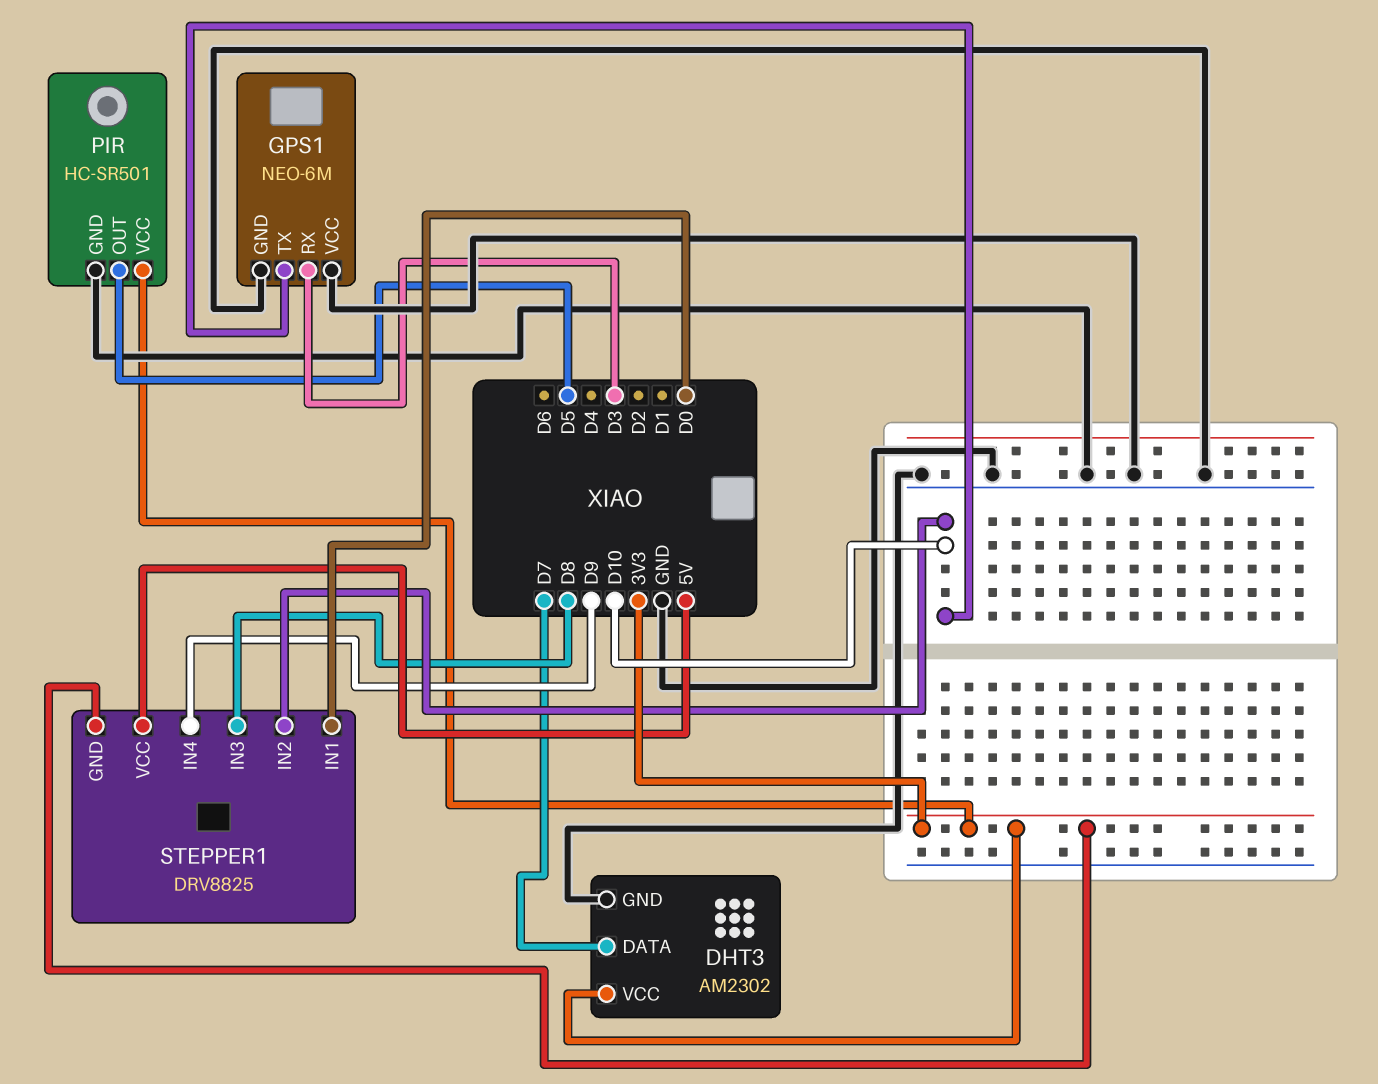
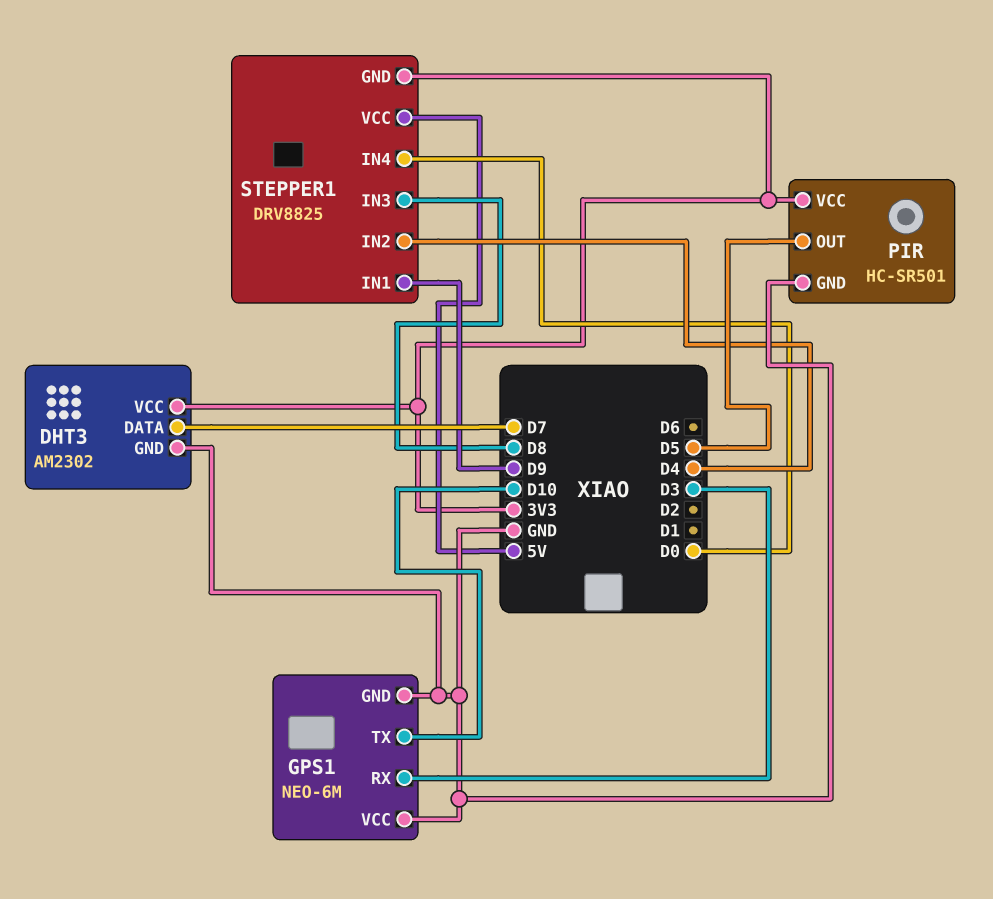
STEPPER1 pin IN1: D0 -> D9
STEPPER1 pin IN2: D10 -> D4
STEPPER1 pin IN4: D9 -> D0

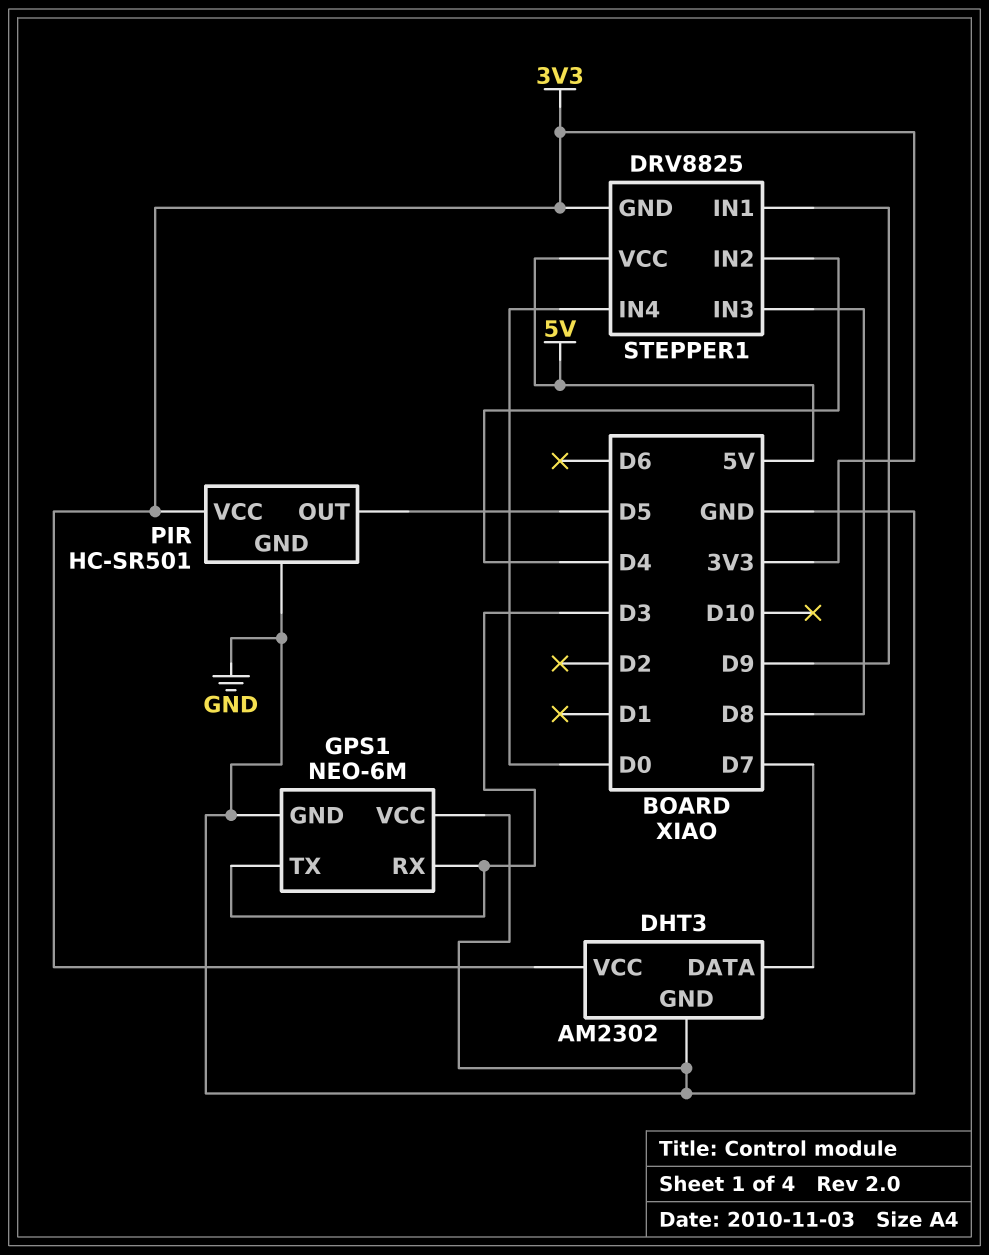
GPS1 pin TX: D10 -> D3

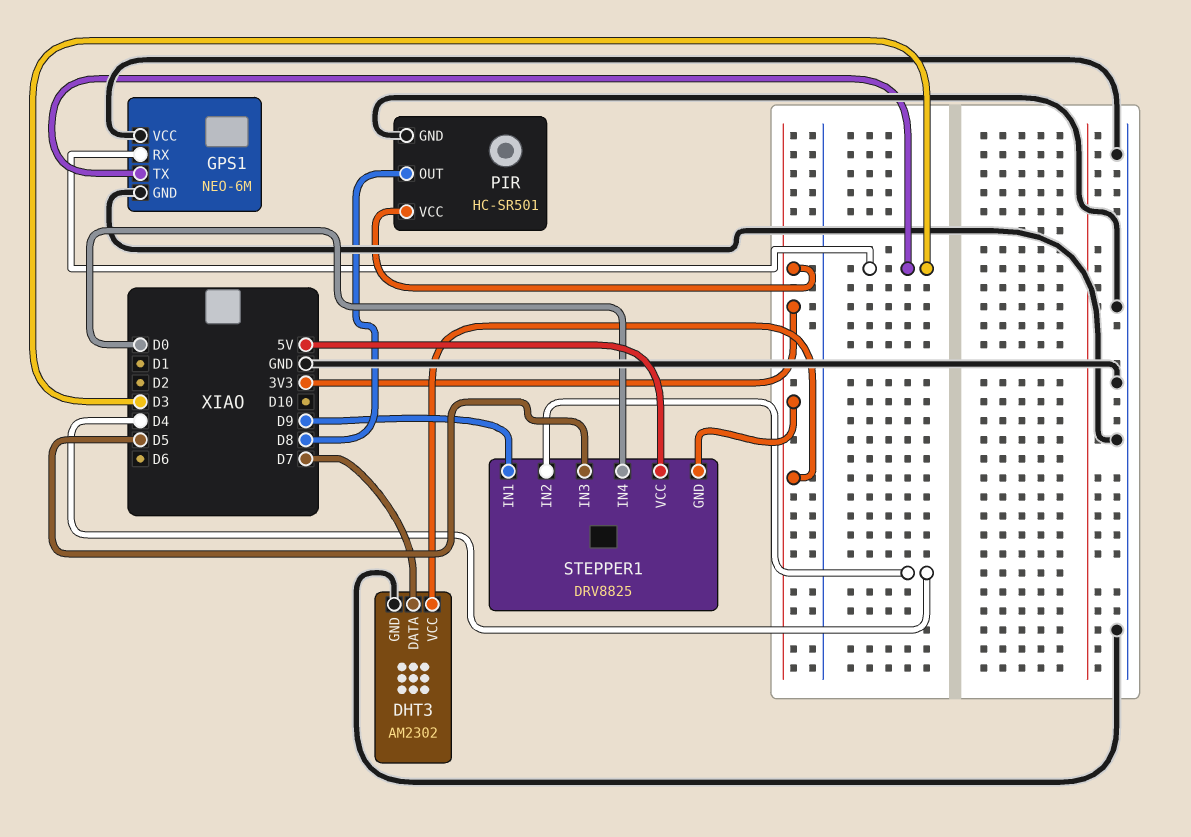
PIR pin OUT: D5 -> D8
STEPPER1 pin IN3: D8 -> D5

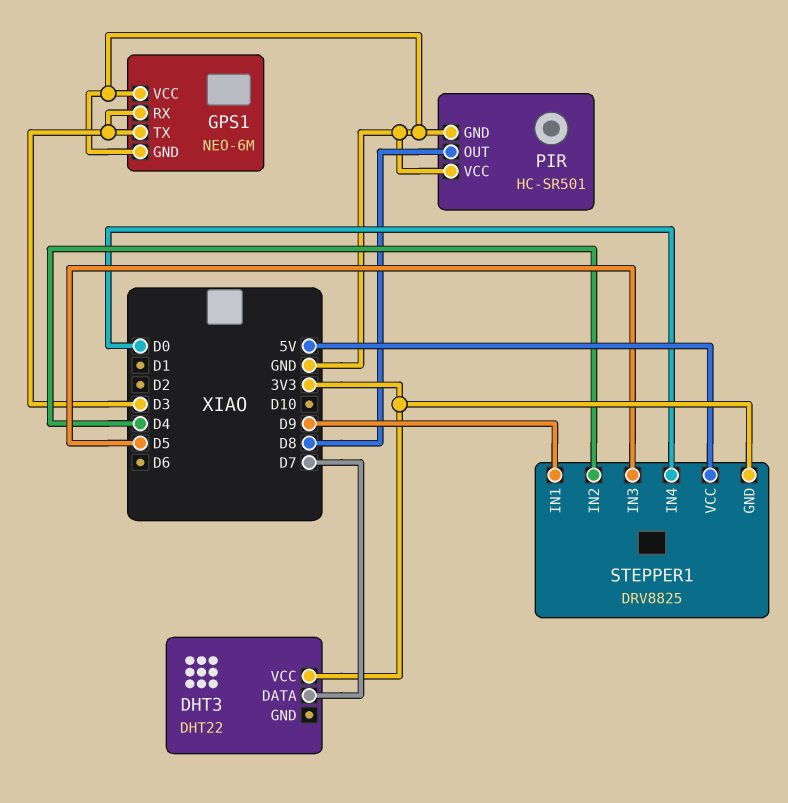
DHT3: AM2302 -> DHT22
DHT3 pin GND: GND -> none
PIR pin VCC: 3V3 -> GND

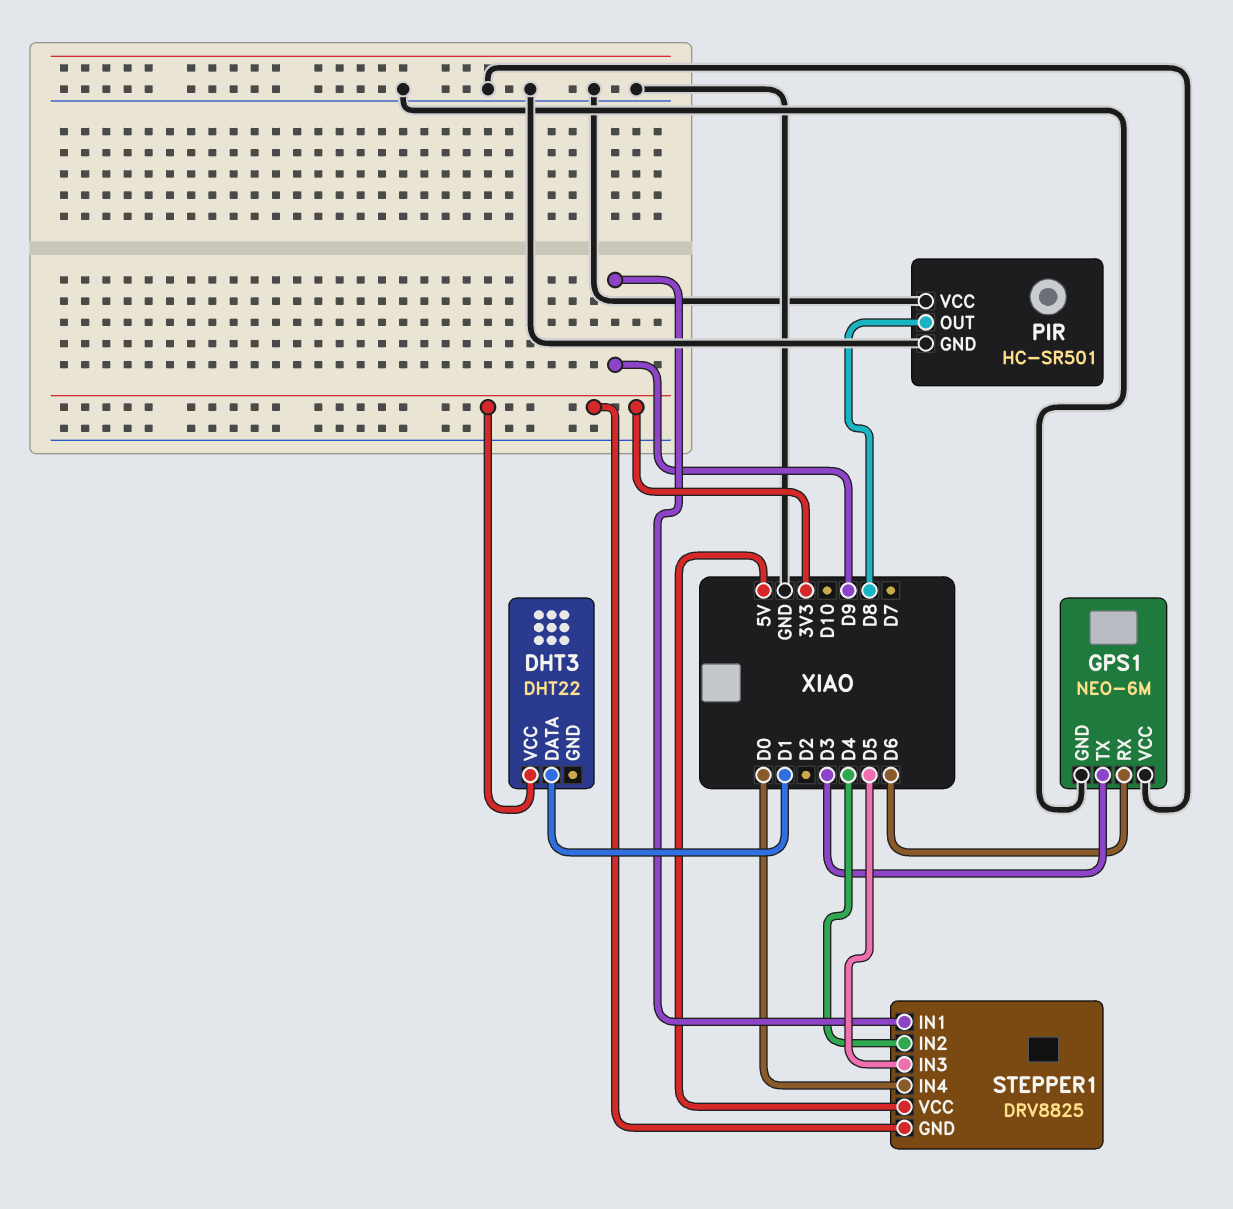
DHT3 pin DATA: D7 -> D1
GPS1 pin RX: D3 -> D6

